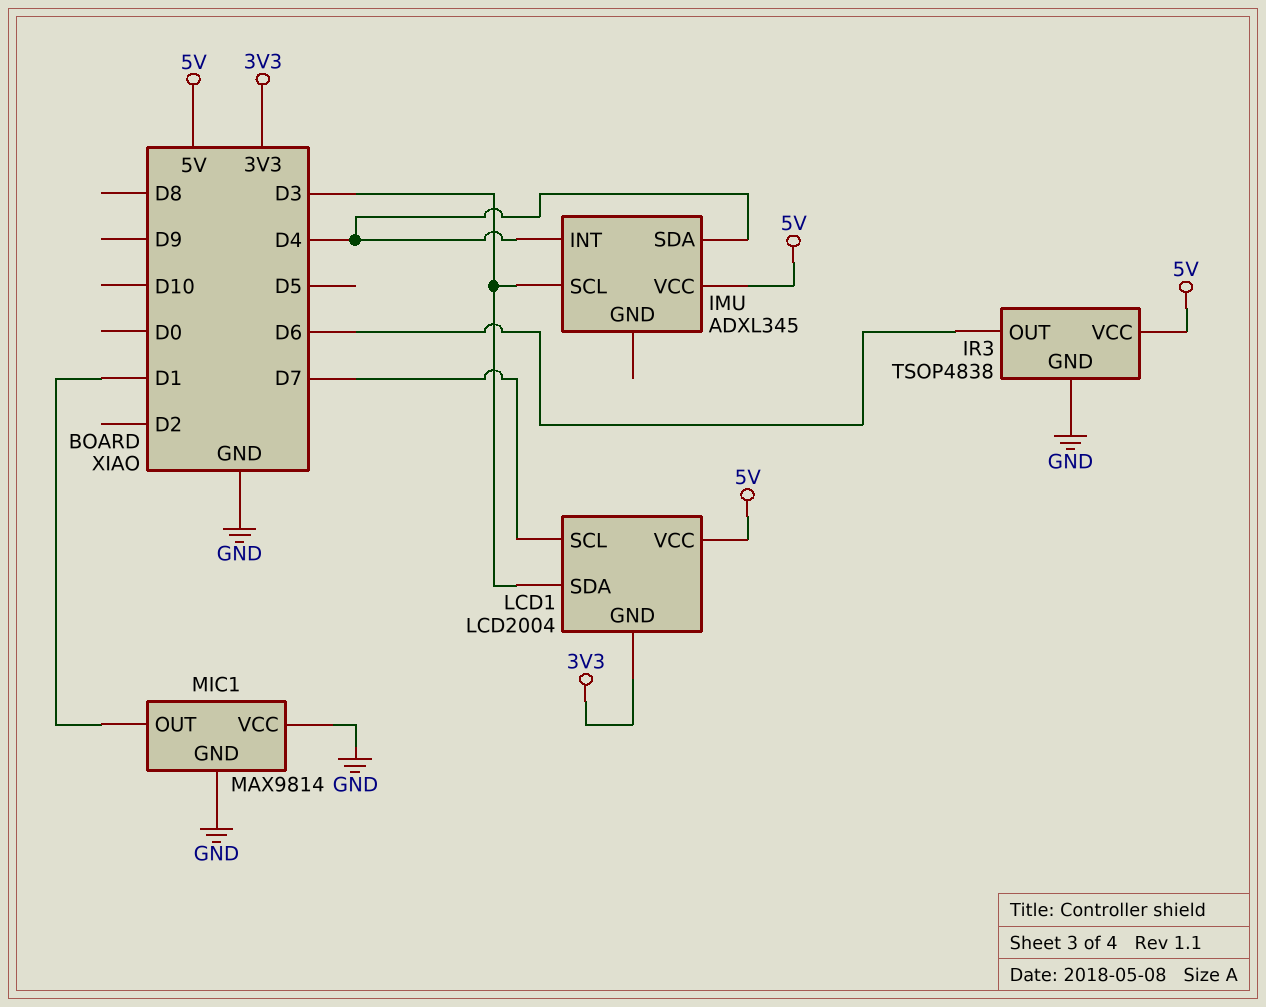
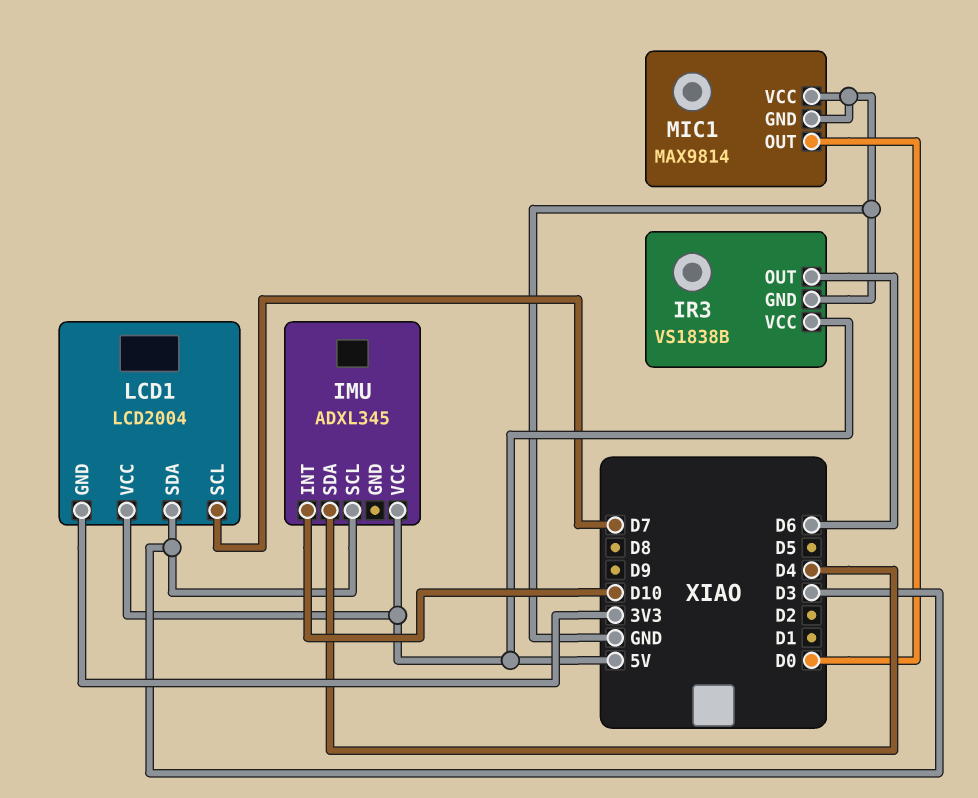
IMU pin INT: D4 -> D10
IR3: TSOP4838 -> VS1838B
MIC1 pin OUT: D1 -> D0

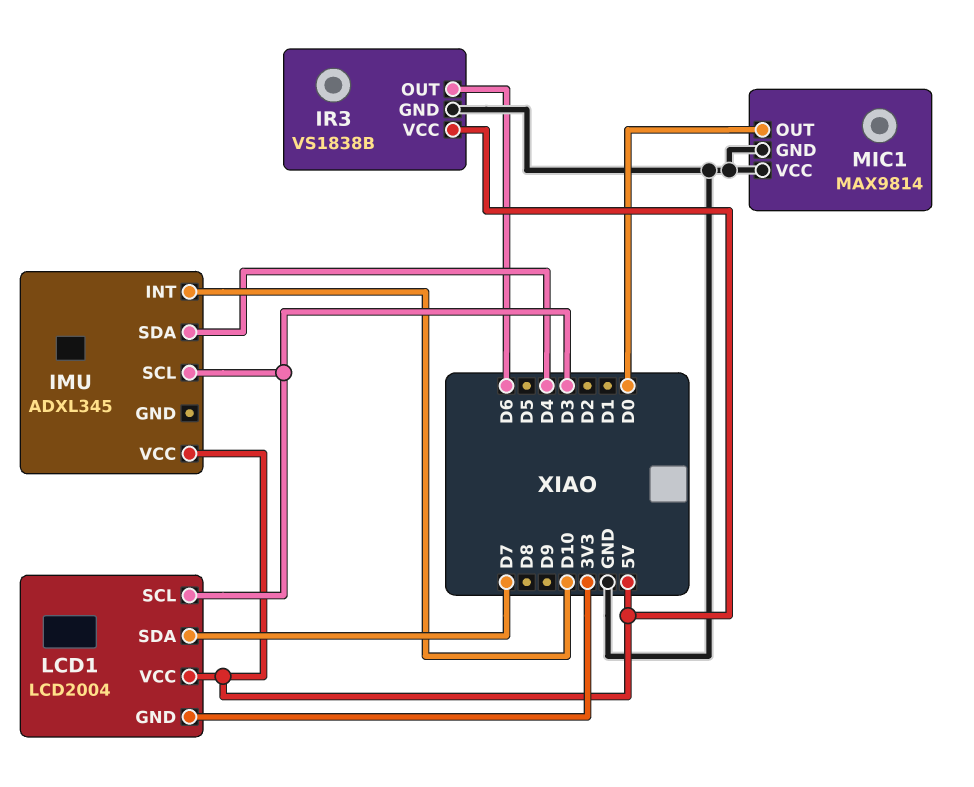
LCD1 pin SCL: D7 -> D3
LCD1 pin SDA: D3 -> D7

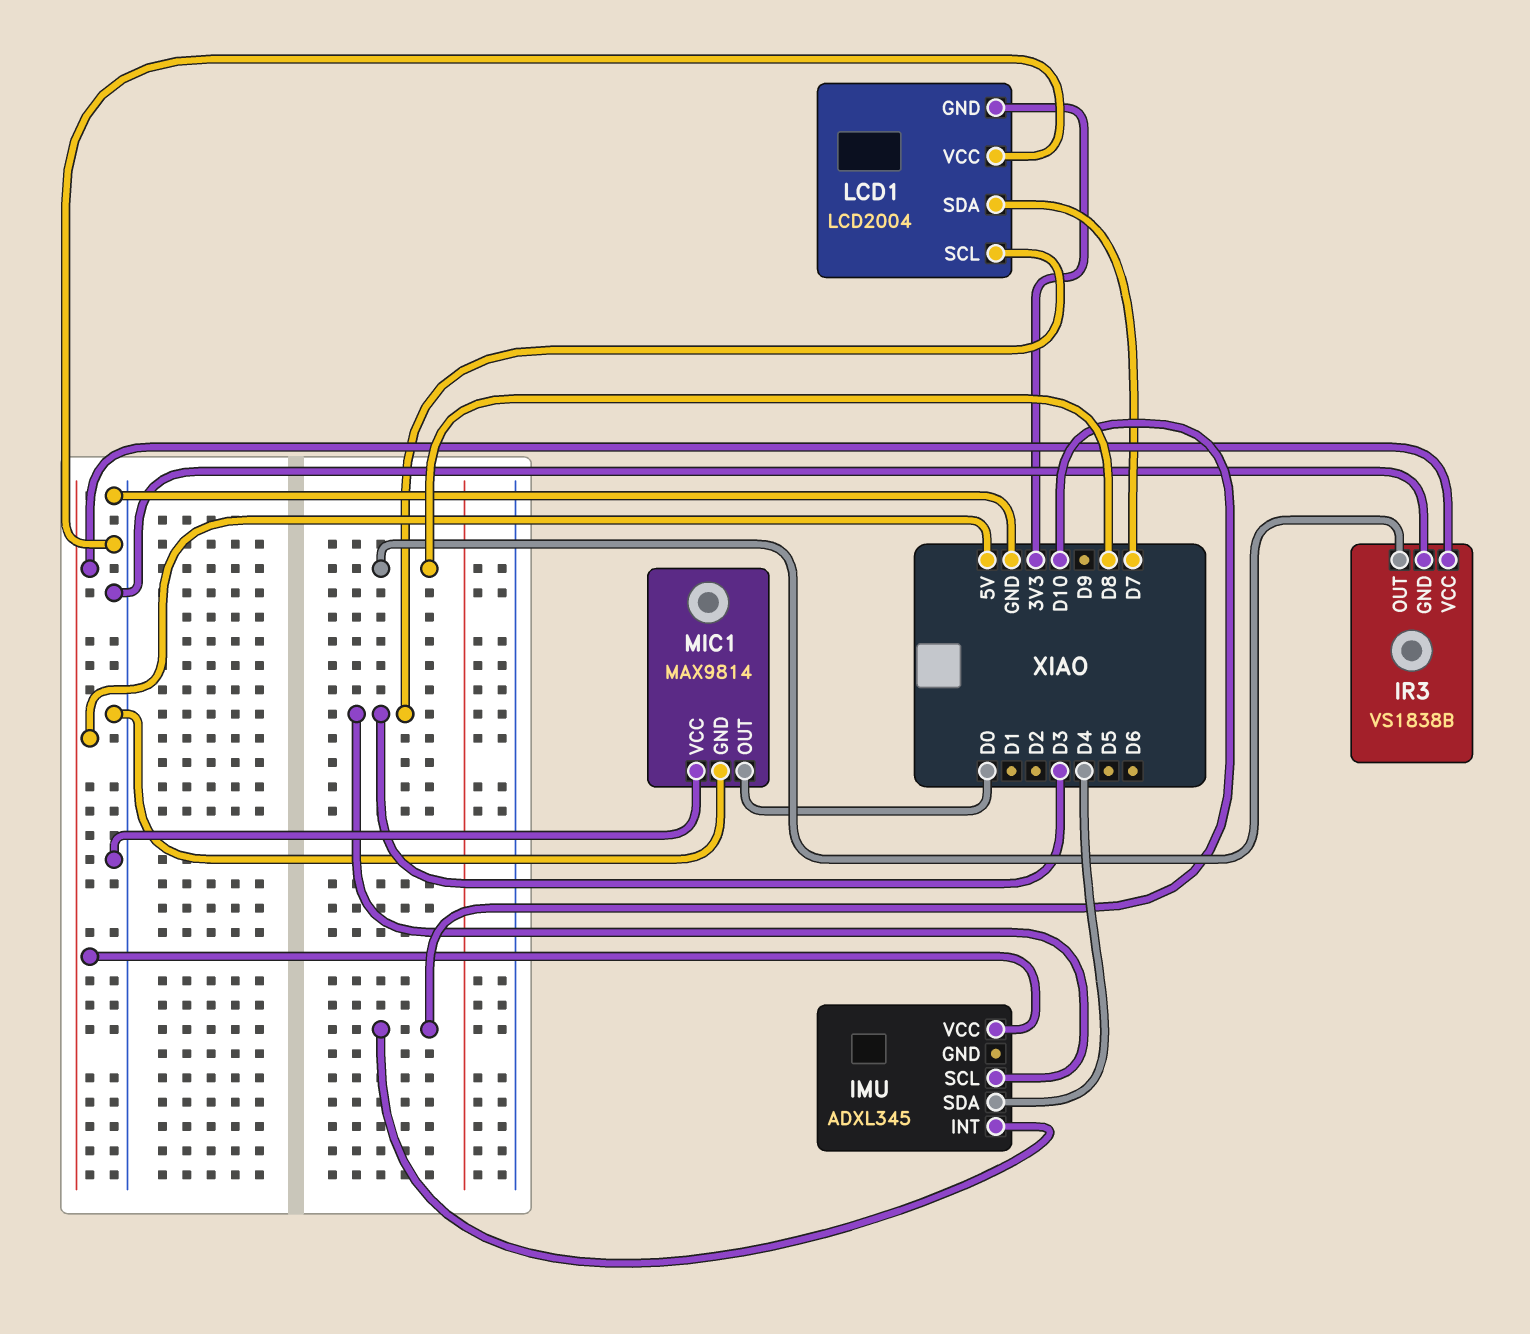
IR3 pin OUT: D6 -> D8
LCD1 pin VCC: 5V -> GND

